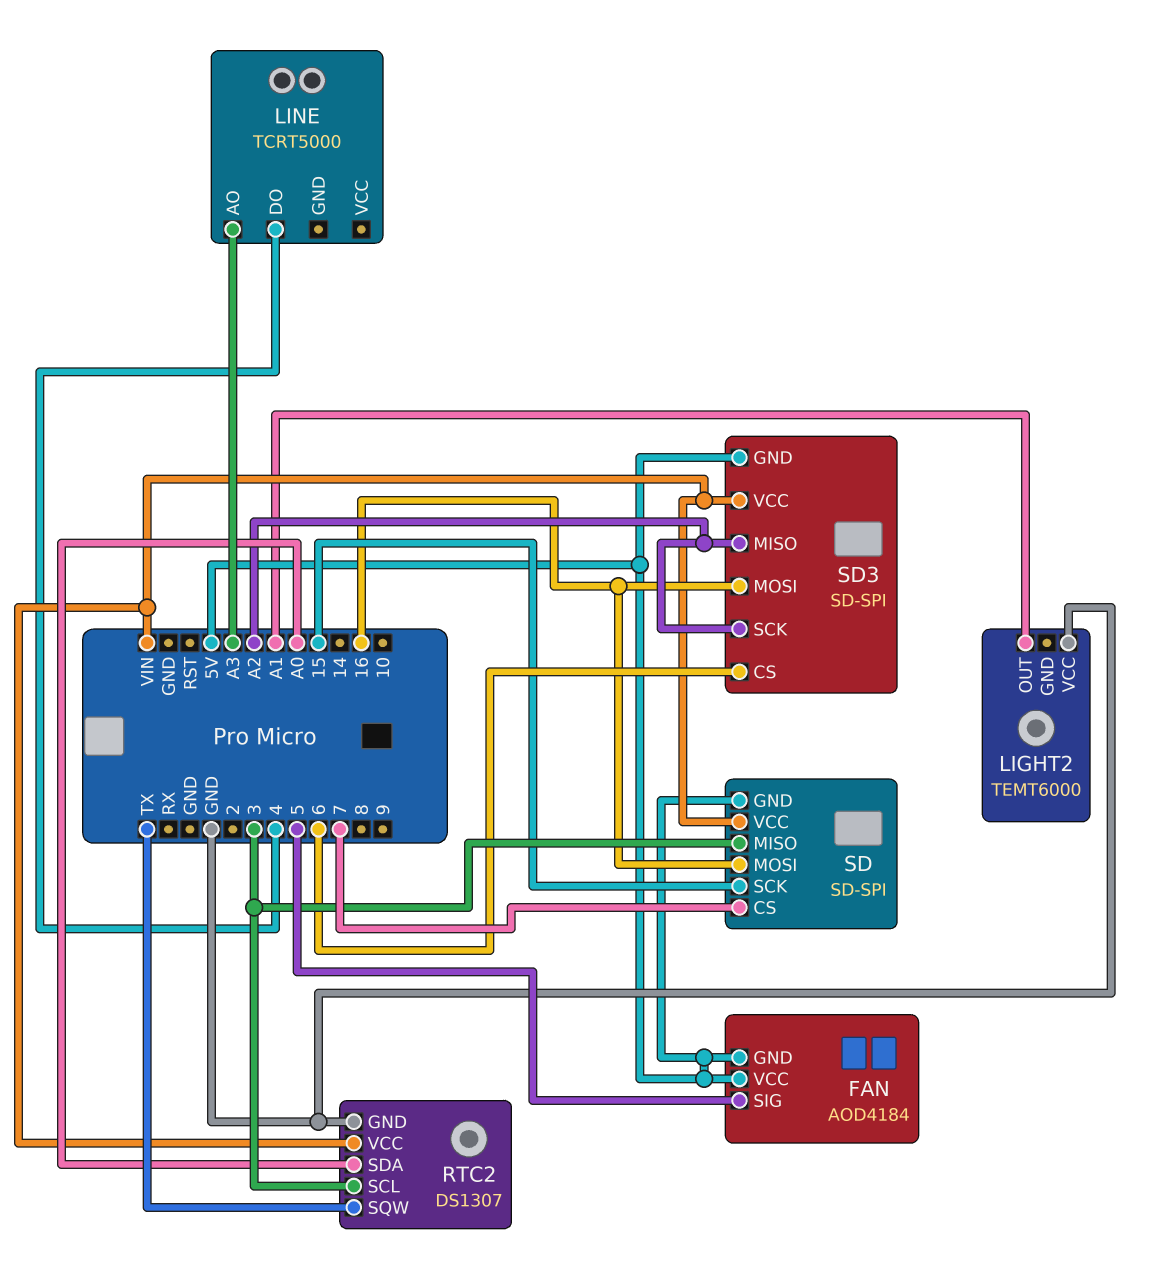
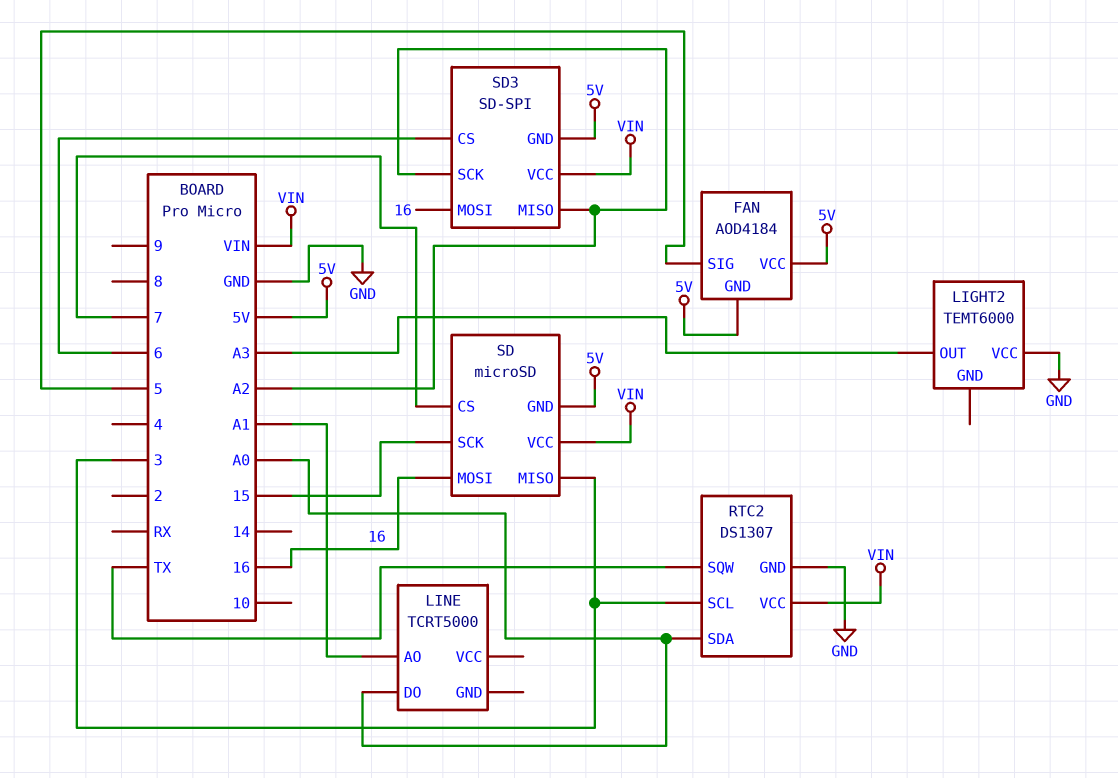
LIGHT2 pin OUT: A1 -> A3
LINE pin AO: A3 -> A1
LINE pin DO: 4 -> A0
SD: SD-SPI -> microSD

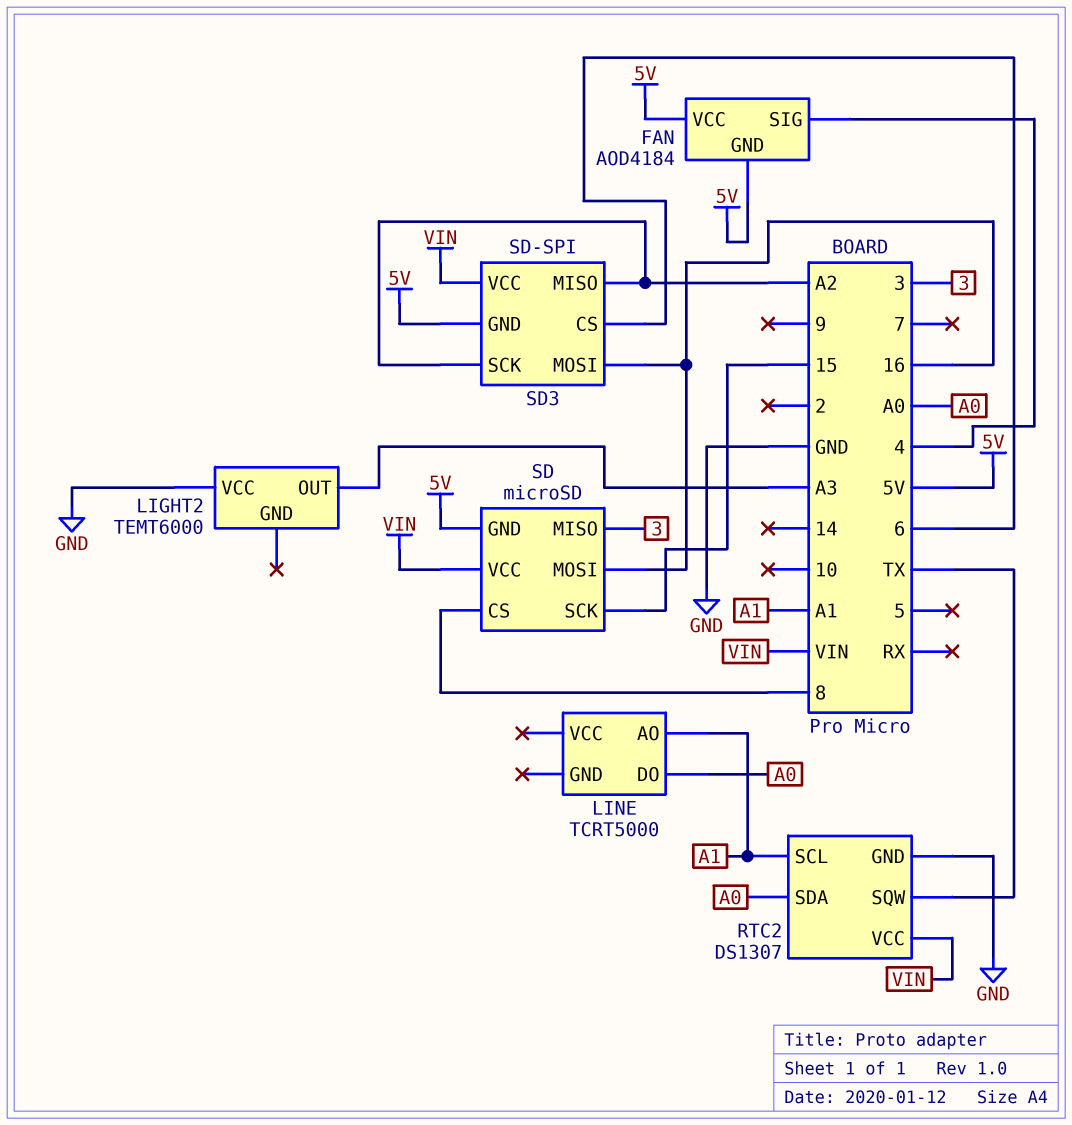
FAN pin SIG: 5 -> 4
RTC2 pin SCL: 3 -> A1
SD pin CS: 7 -> 8

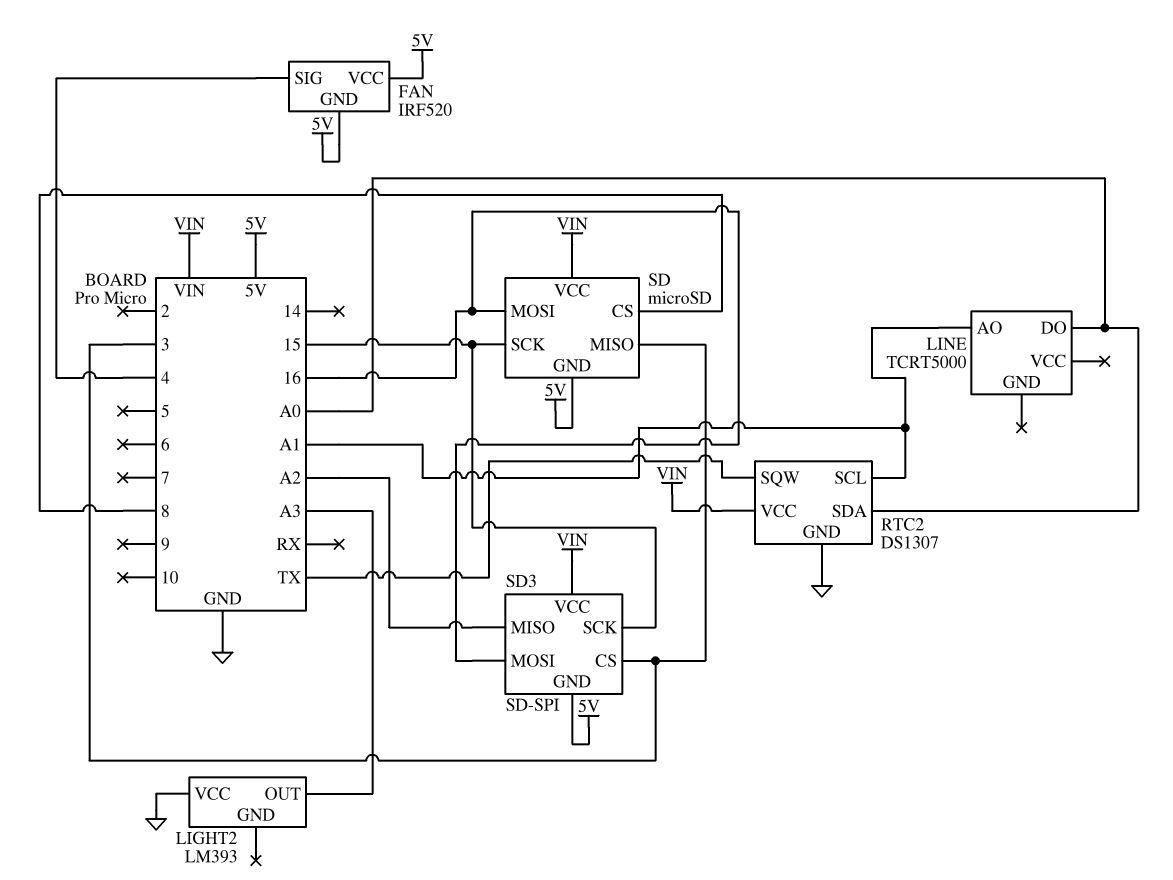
FAN: AOD4184 -> IRF520
LIGHT2: TEMT6000 -> LM393
SD3 pin CS: 6 -> 3
SD3 pin SCK: A2 -> 15

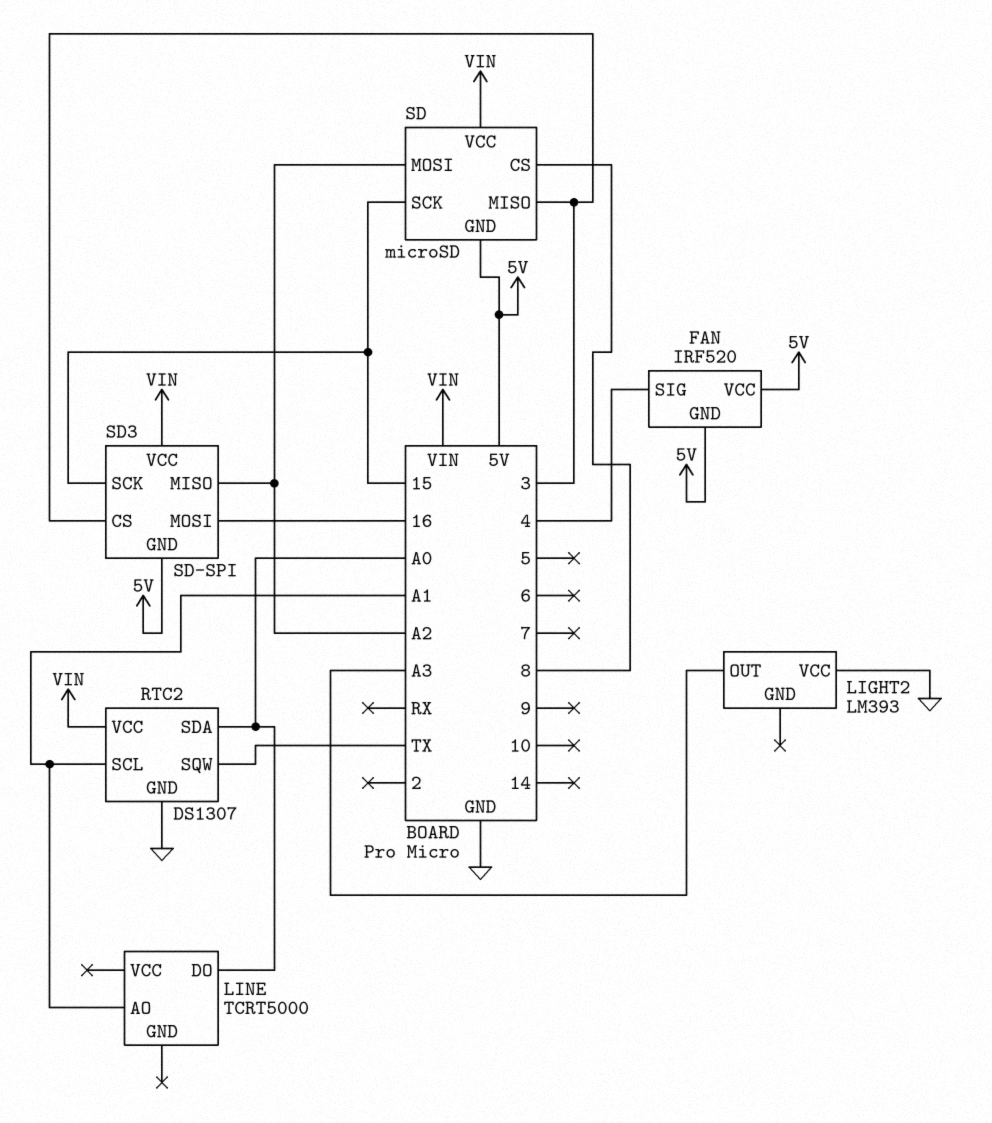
SD pin MOSI: 16 -> A2

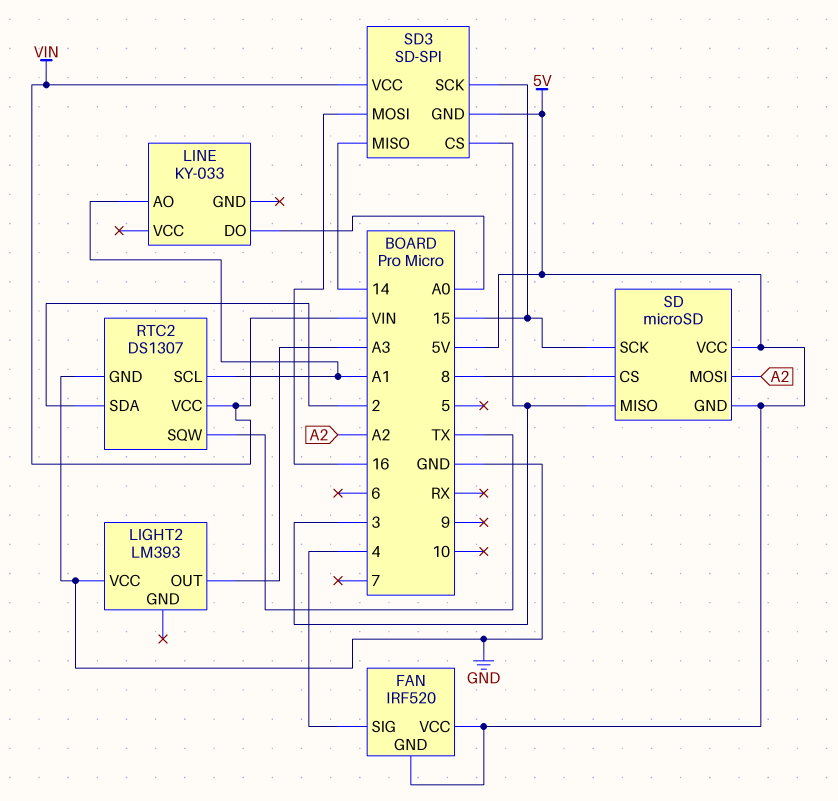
LINE: TCRT5000 -> KY-033
RTC2 pin SDA: A0 -> 2
SD pin VCC: VIN -> 5V
SD3 pin MISO: A2 -> 14

